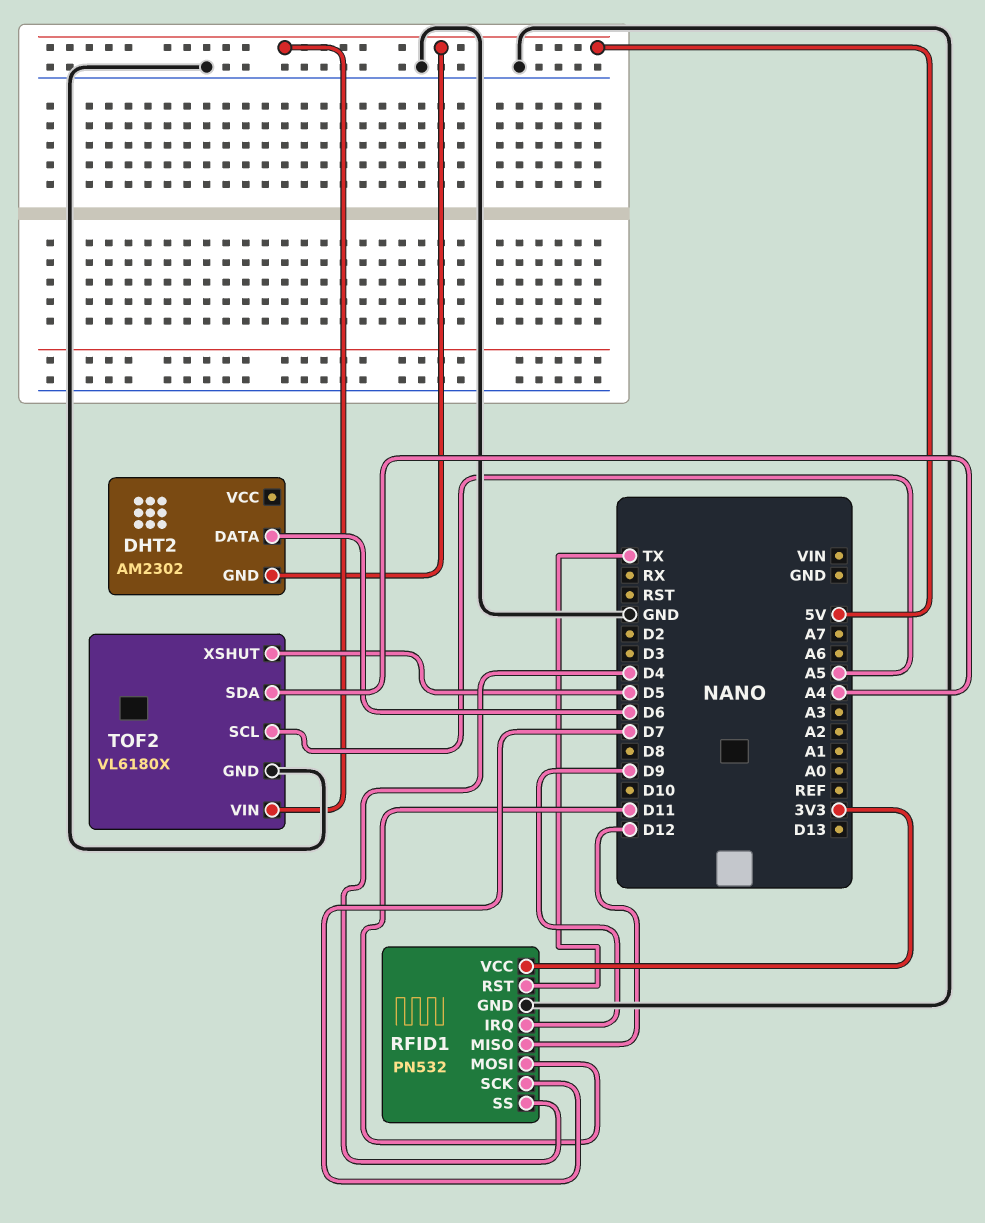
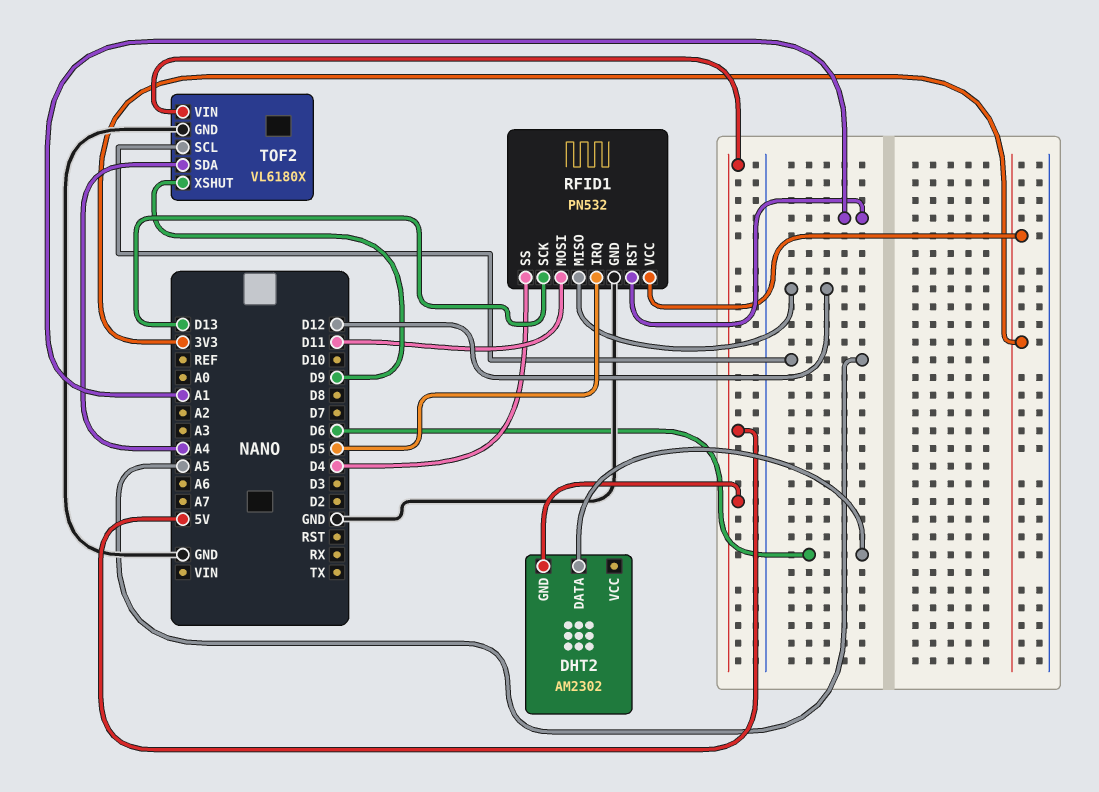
RFID1 pin IRQ: D9 -> D5
RFID1 pin RST: TX -> A1
RFID1 pin SCK: D7 -> D13
TOF2 pin XSHUT: D5 -> D9

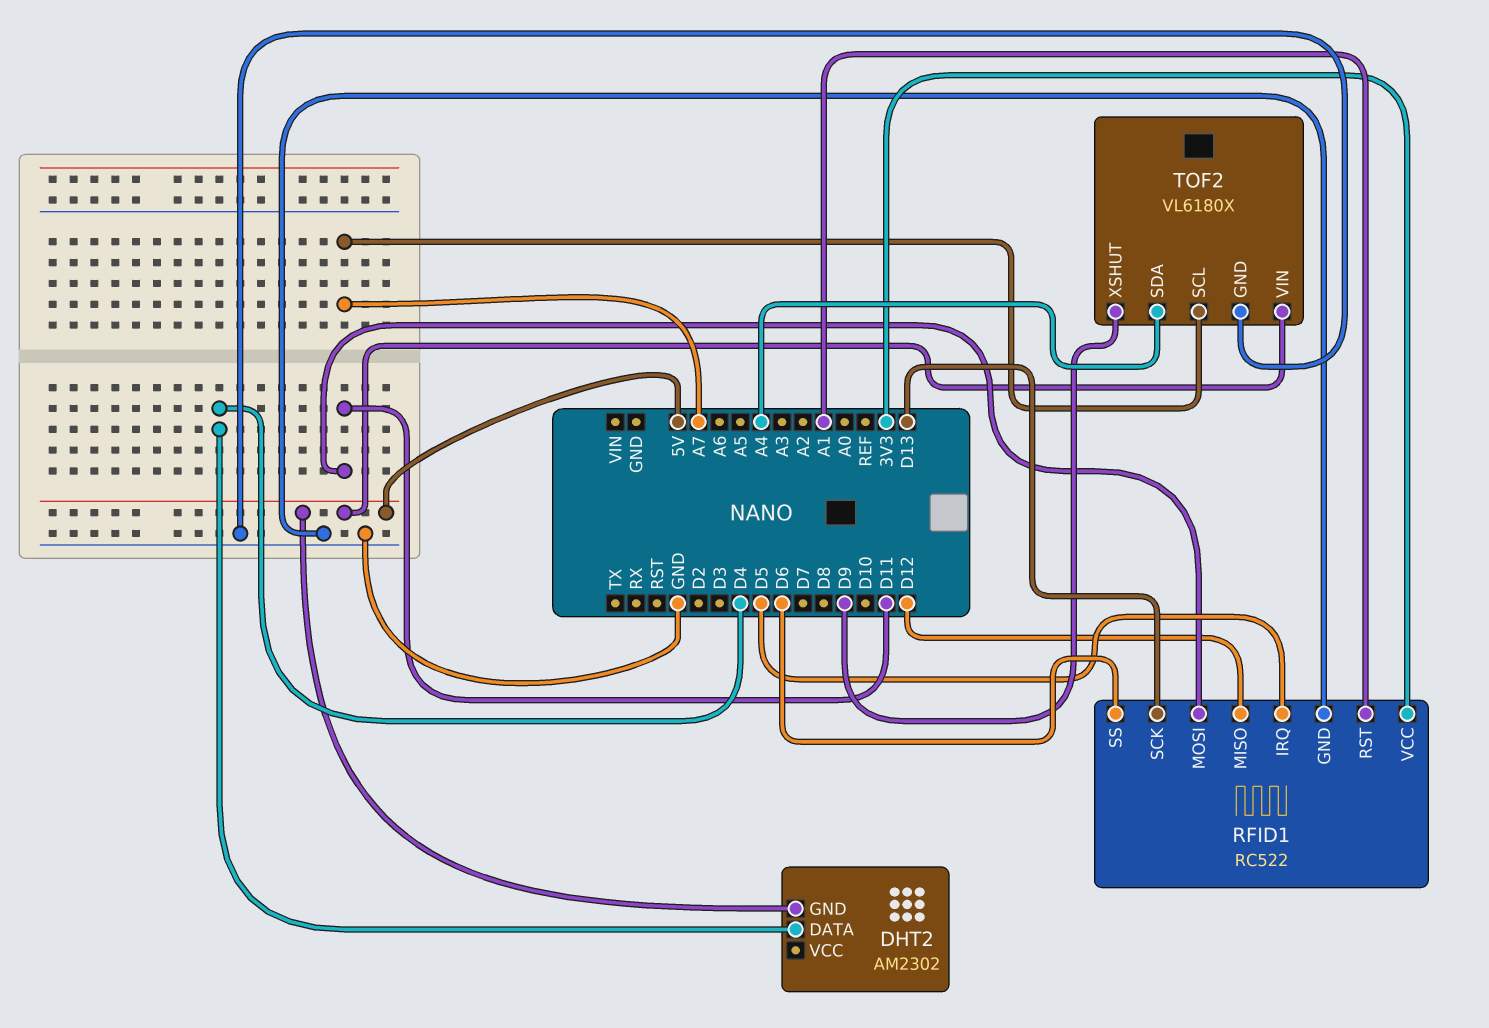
DHT2 pin DATA: D6 -> D4
RFID1: PN532 -> RC522
RFID1 pin SS: D4 -> D6
TOF2 pin SCL: A5 -> A7

